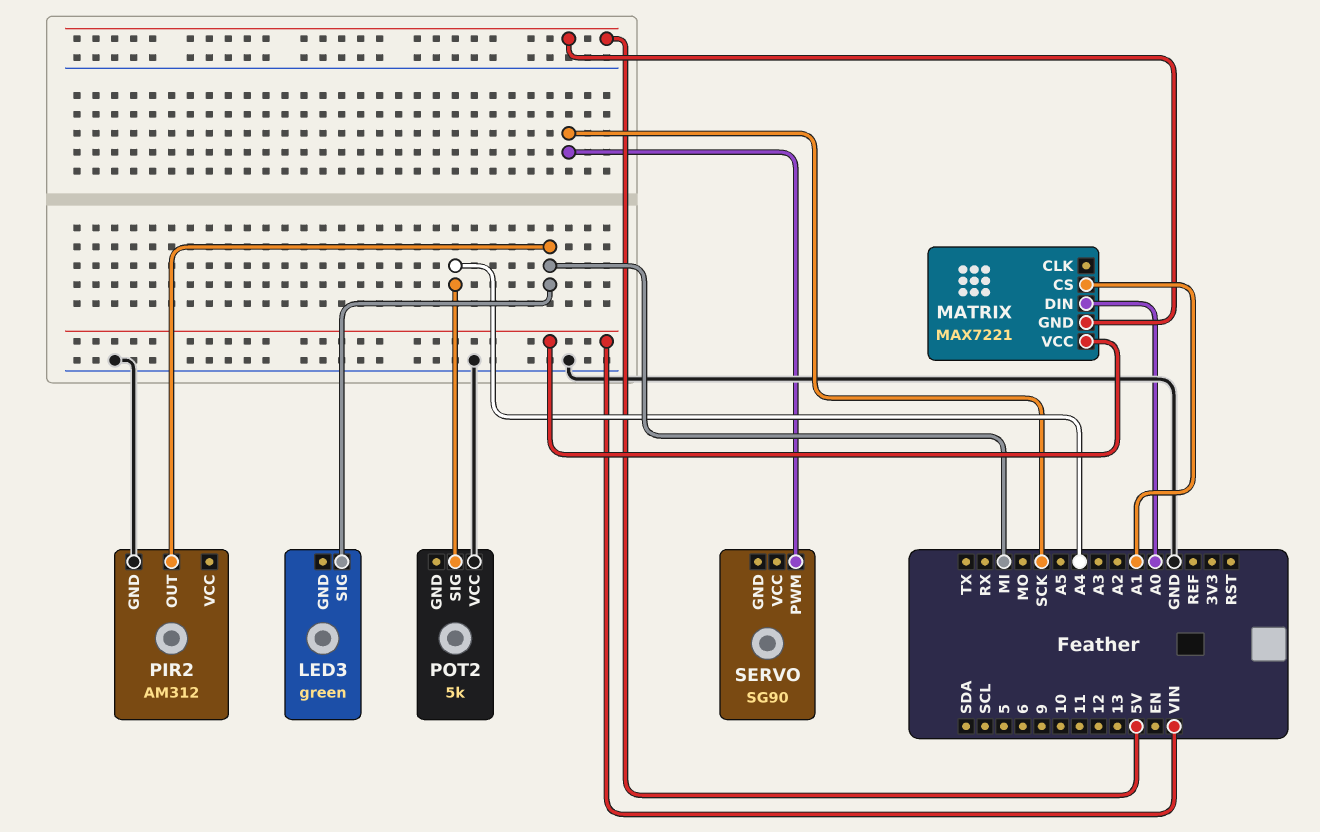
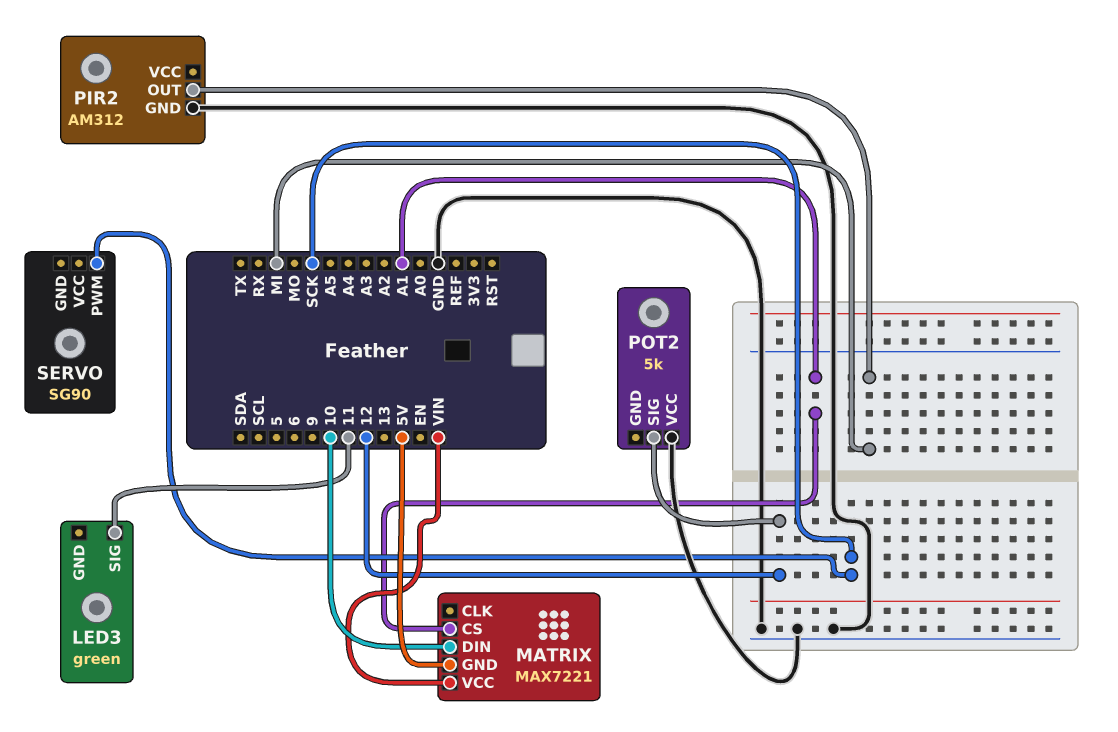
LED3 pin SIG: MI -> 11
MATRIX pin DIN: A0 -> 10
POT2 pin SIG: A4 -> 12

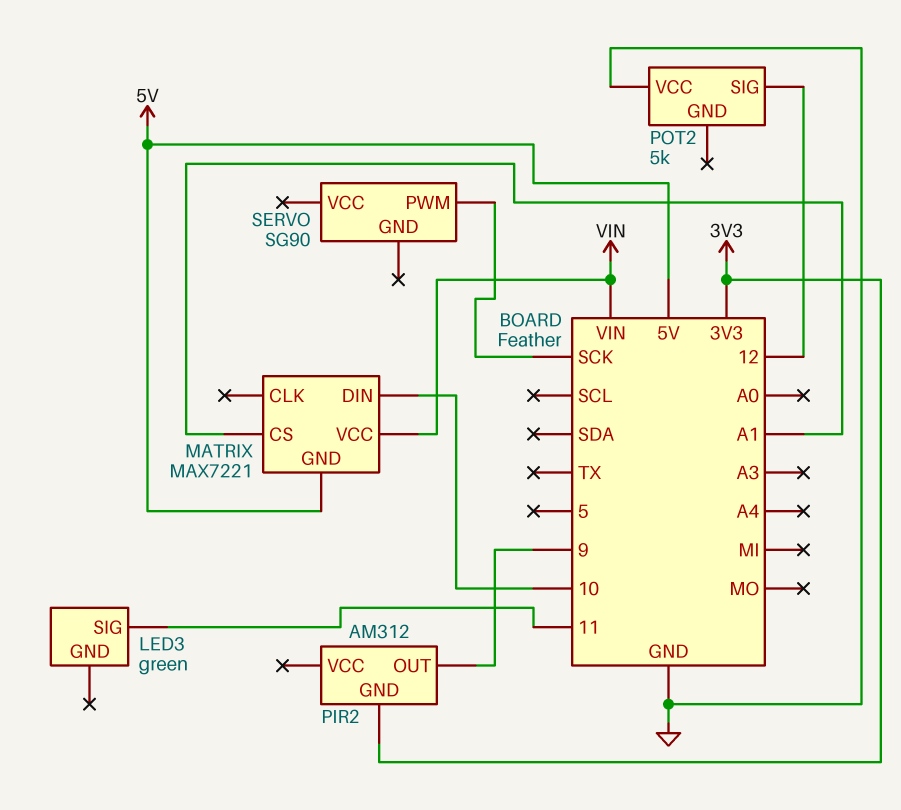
PIR2 pin GND: GND -> 3V3
PIR2 pin OUT: MI -> 9

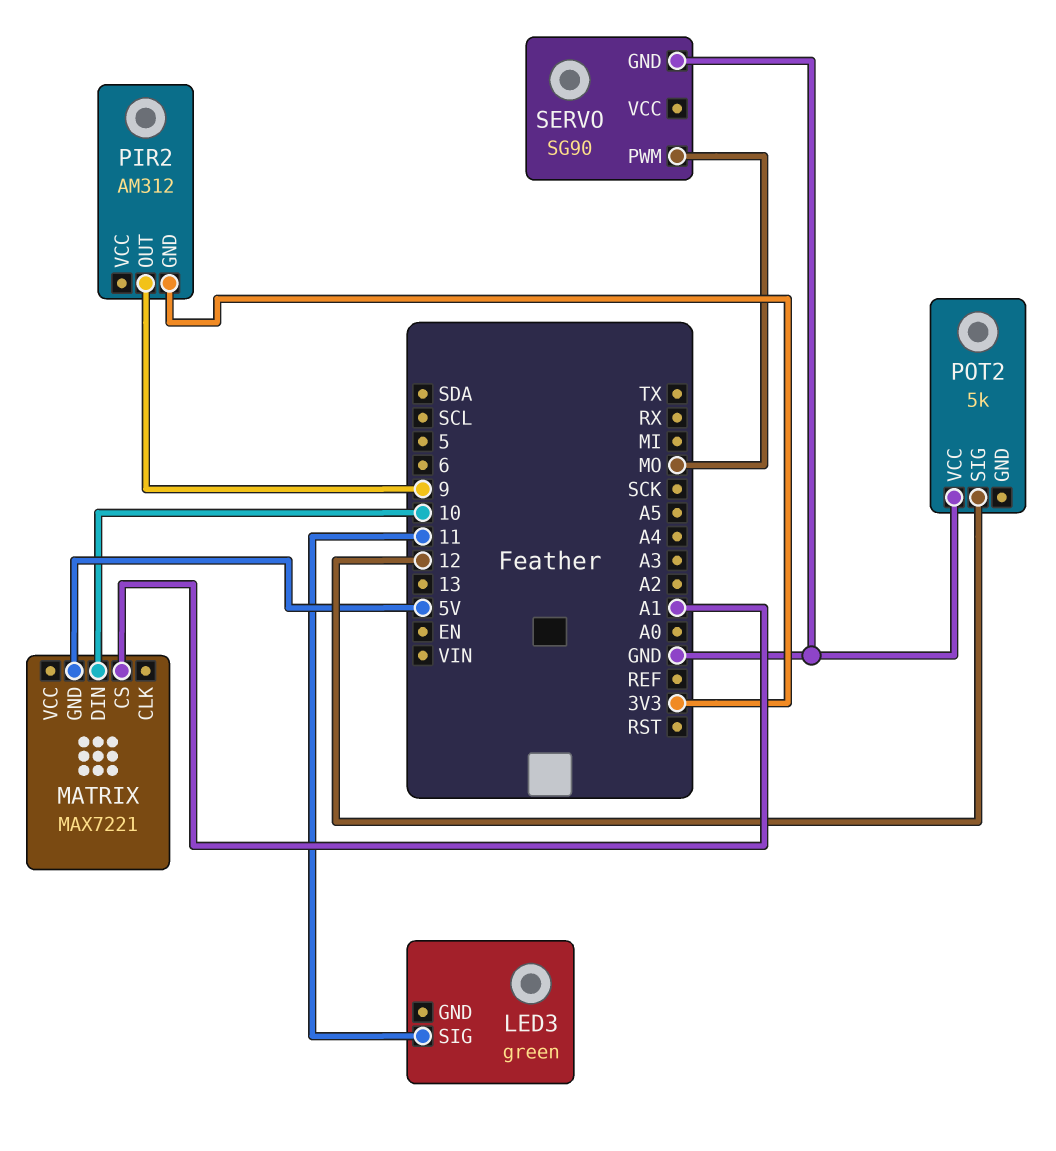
MATRIX pin VCC: VIN -> none
SERVO pin GND: none -> GND
SERVO pin PWM: SCK -> MO

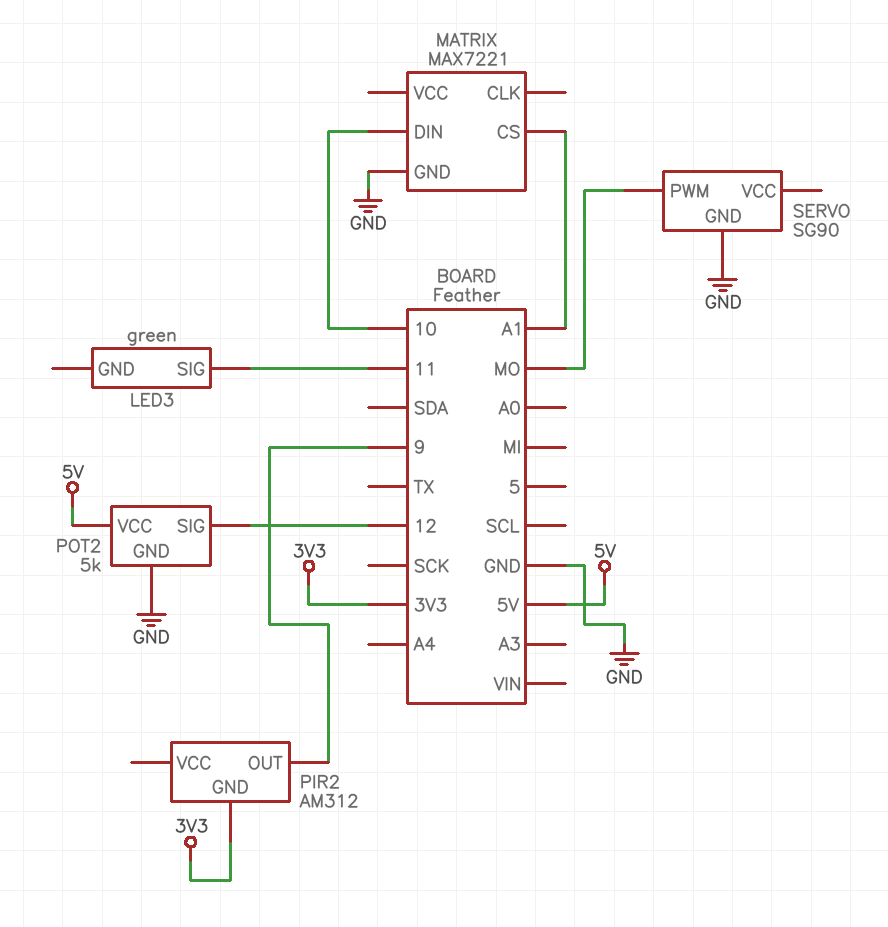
MATRIX pin GND: 5V -> GND
POT2 pin GND: none -> GND
POT2 pin VCC: GND -> 5V

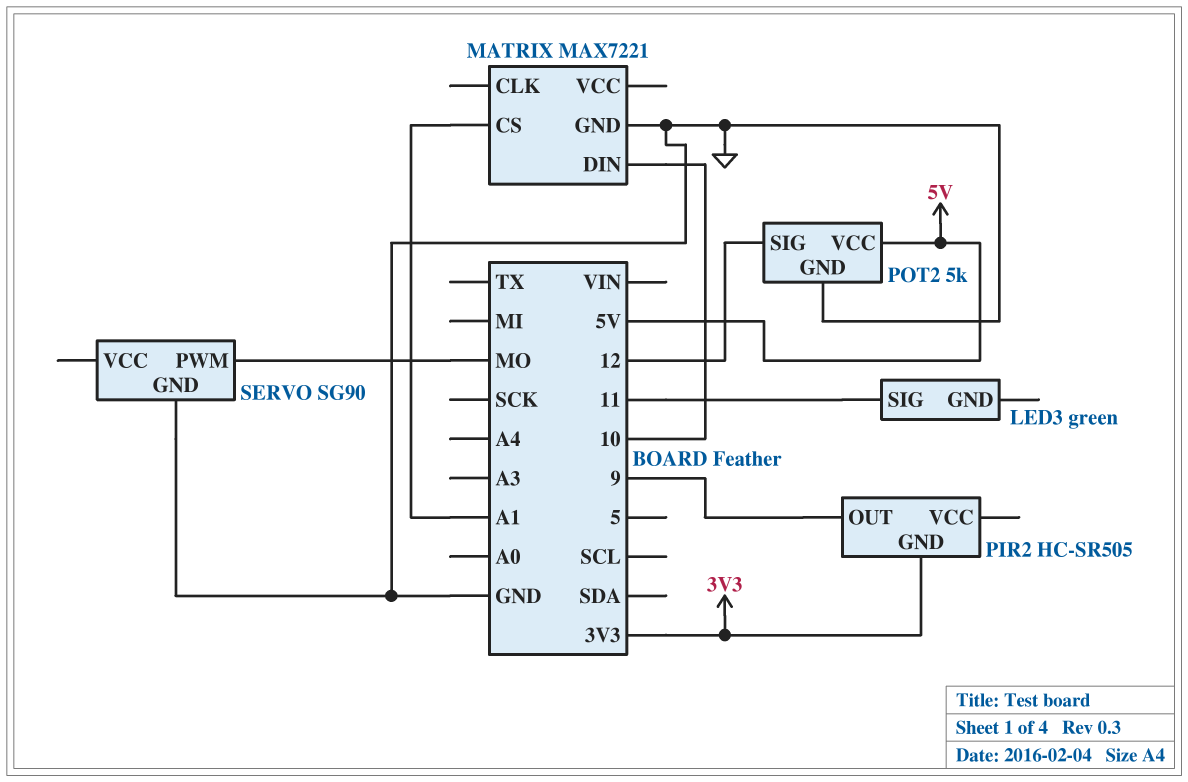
PIR2: AM312 -> HC-SR505

